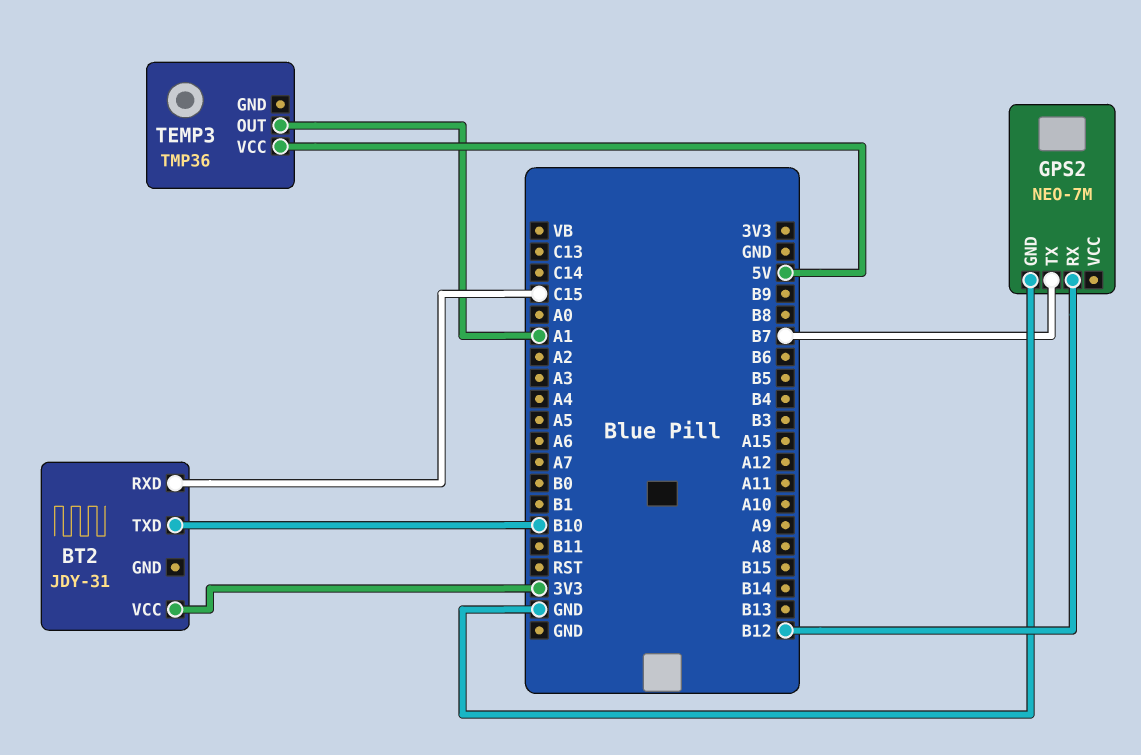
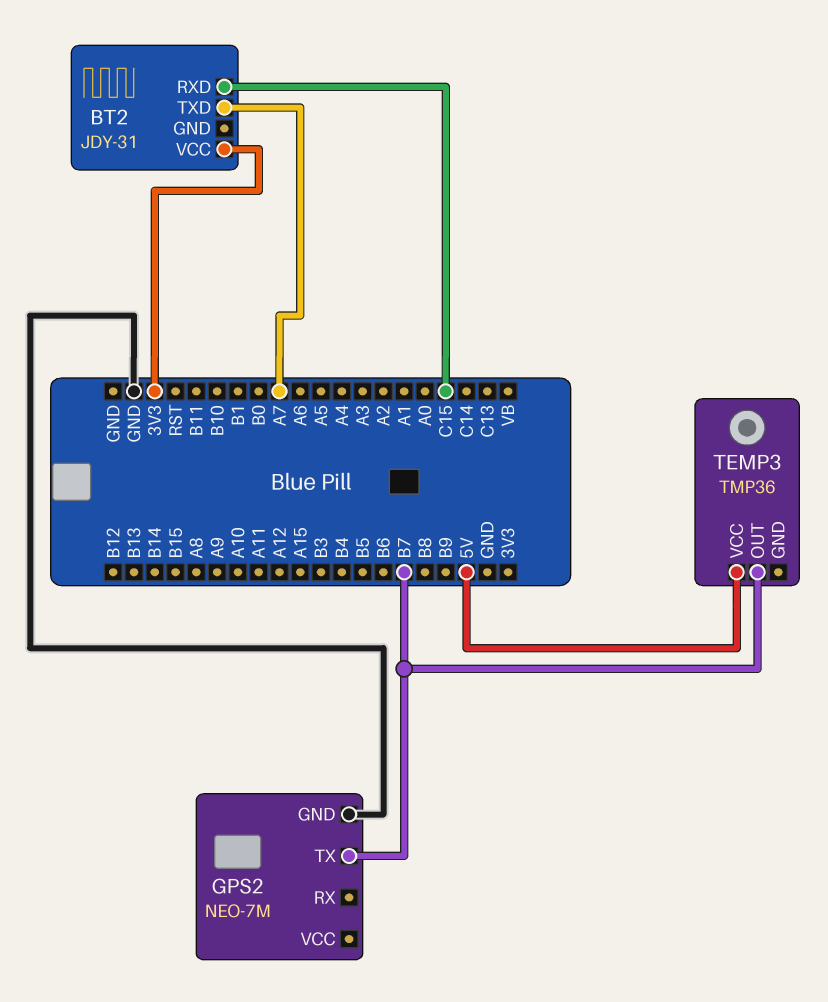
BT2 pin TXD: B10 -> A7
GPS2 pin RX: B12 -> none
TEMP3 pin OUT: A1 -> B7

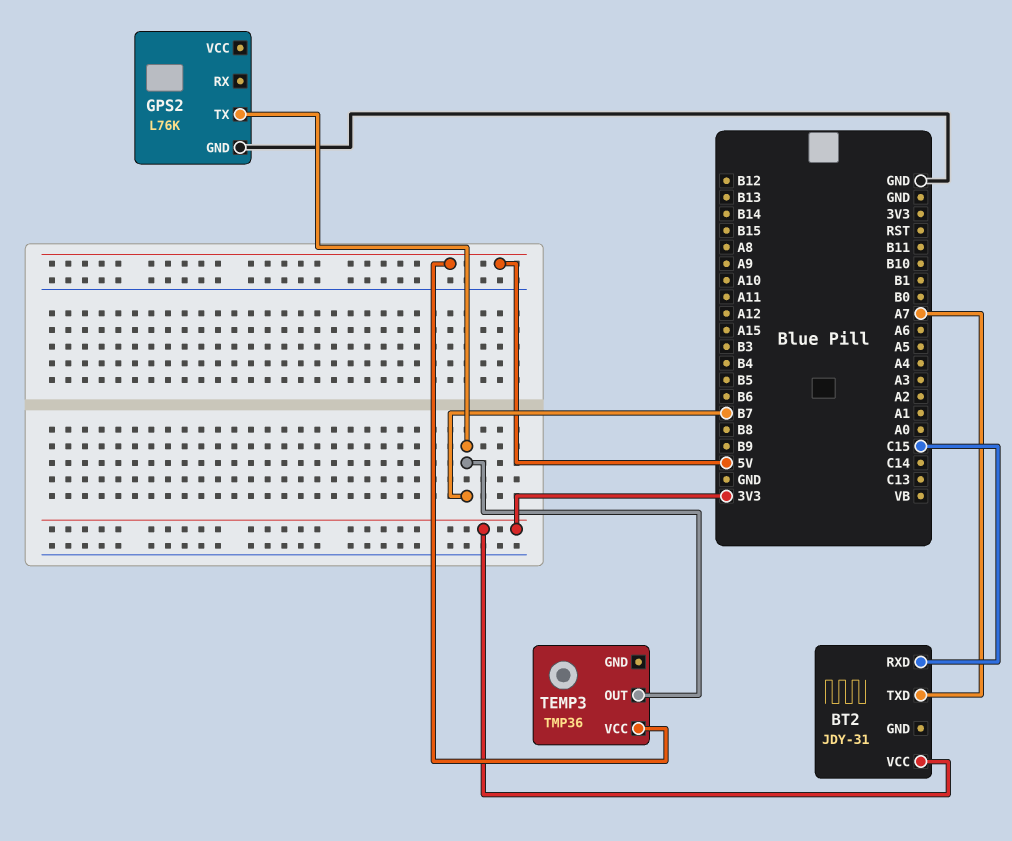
GPS2: NEO-7M -> L76K

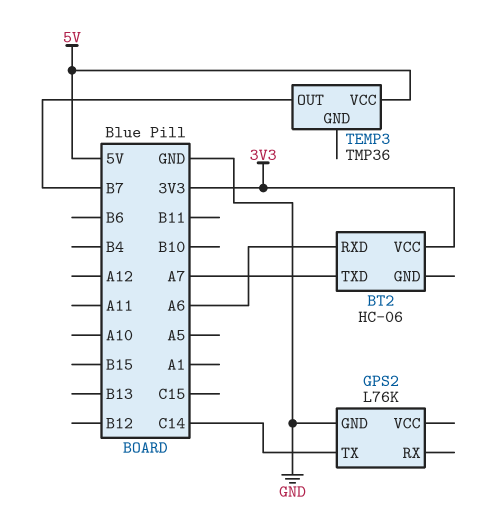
BT2: JDY-31 -> HC-06
BT2 pin RXD: C15 -> A6
GPS2 pin TX: B7 -> C14

